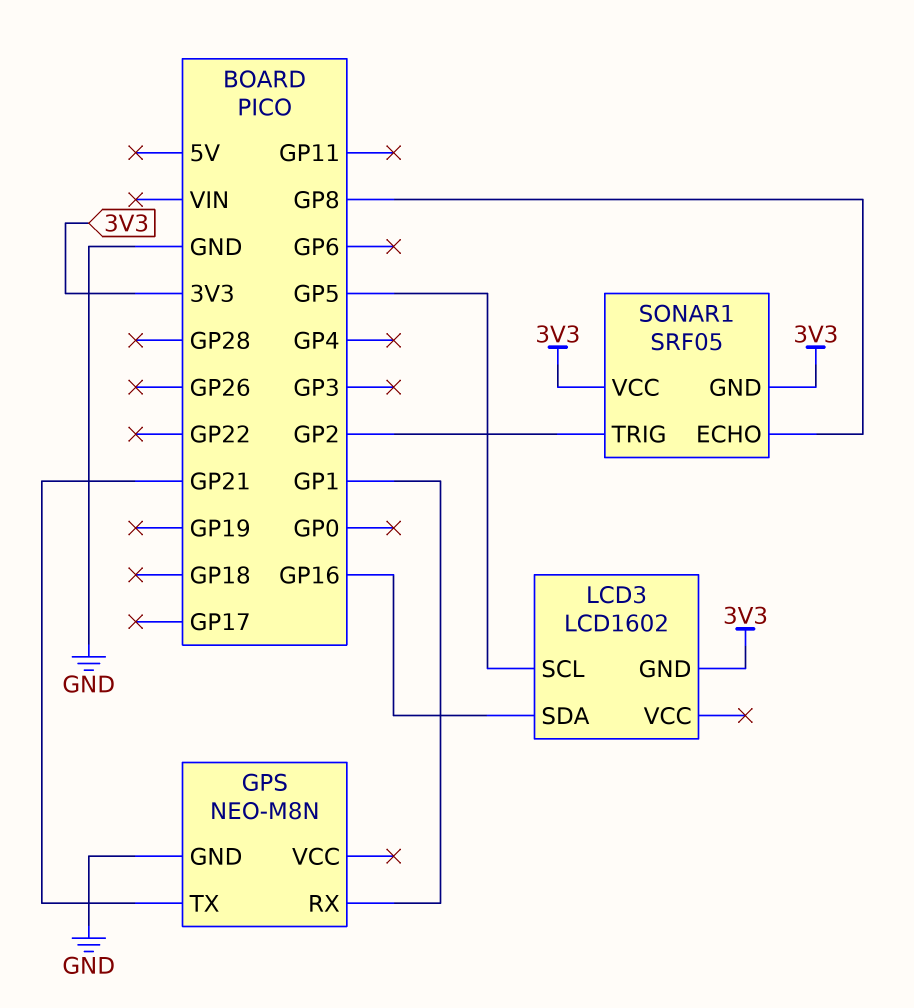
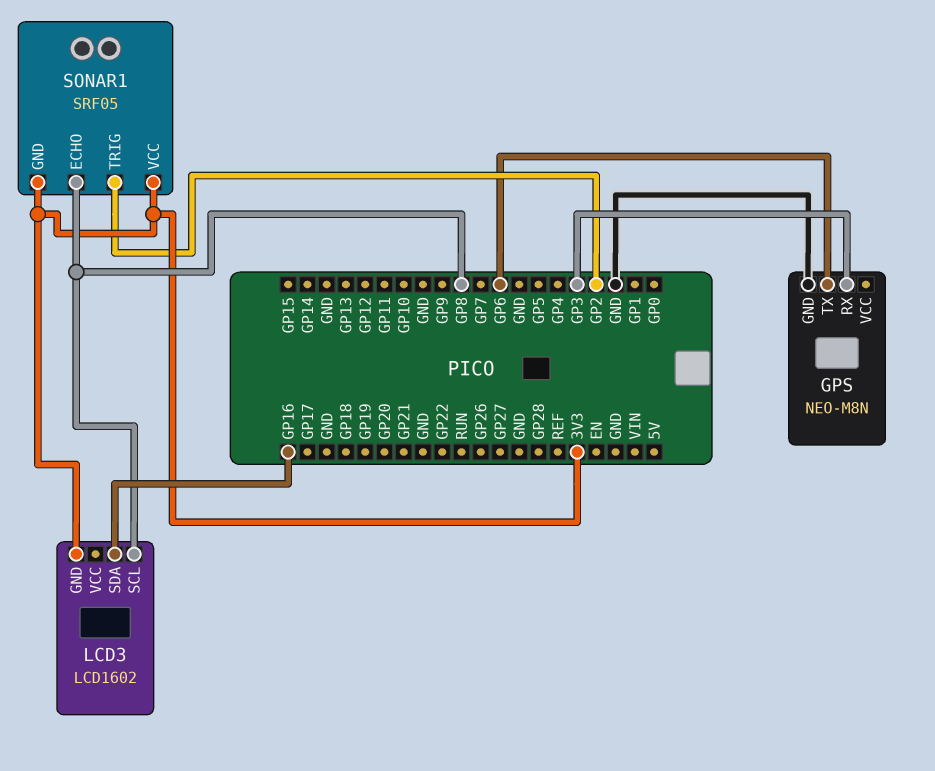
GPS pin RX: GP1 -> GP3
GPS pin TX: GP21 -> GP6
LCD3 pin SCL: GP5 -> GP8

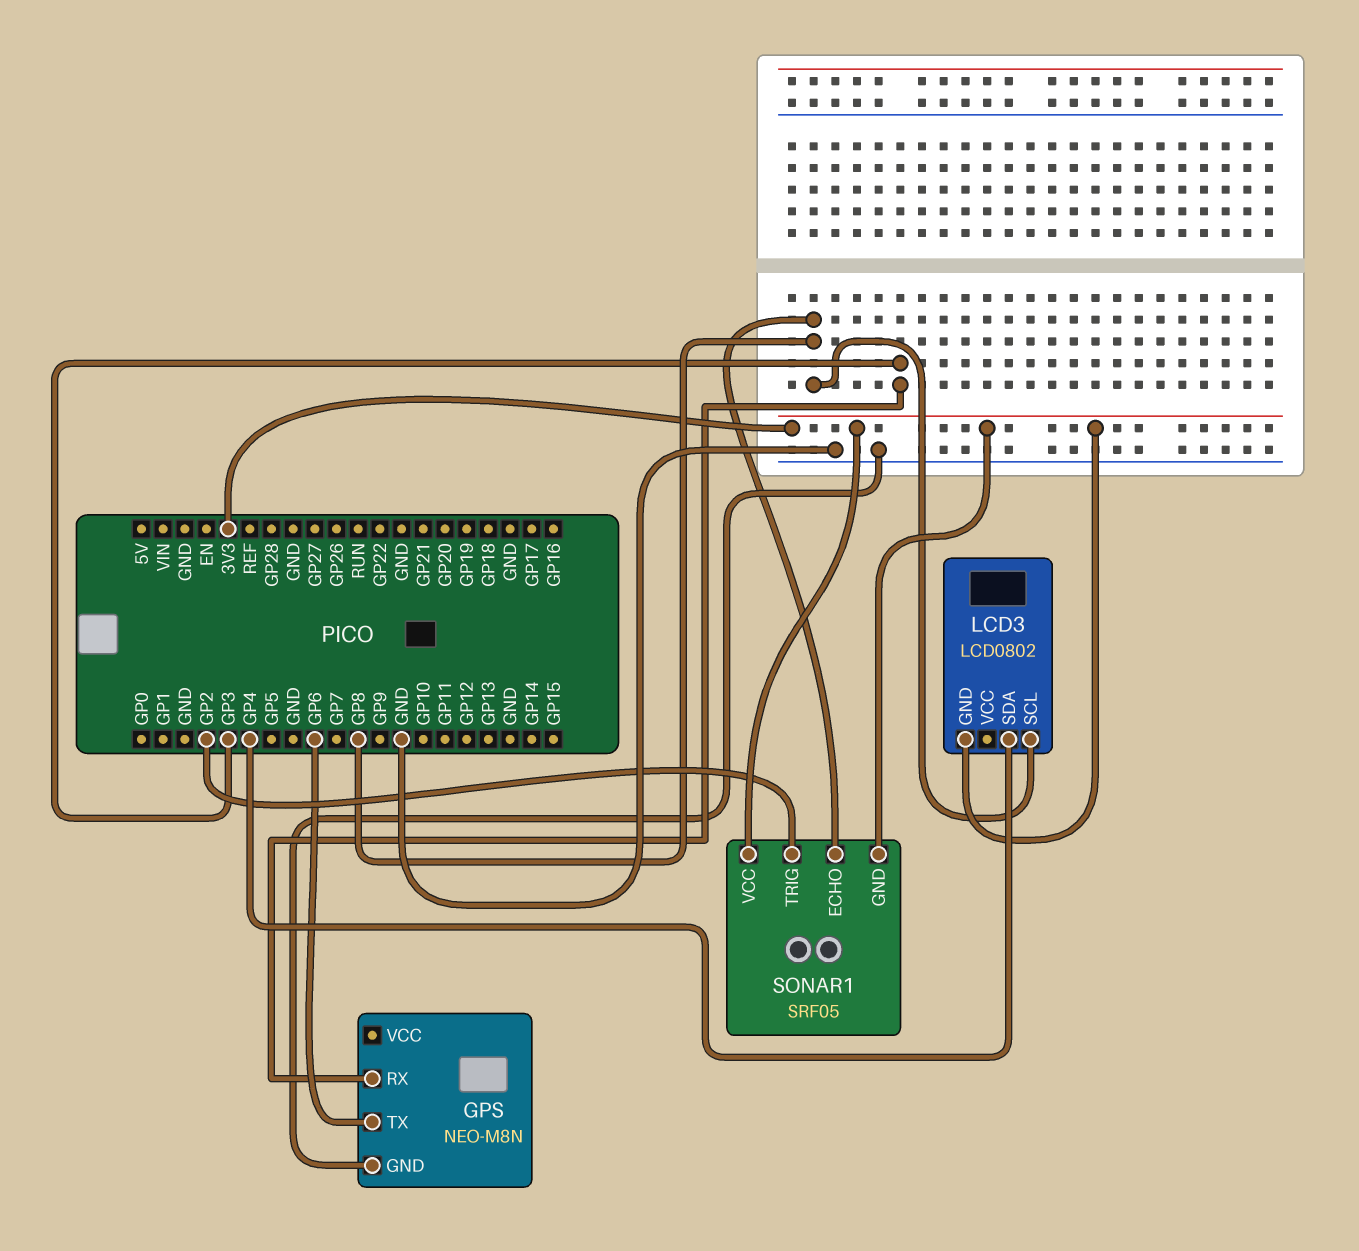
LCD3: LCD1602 -> LCD0802
LCD3 pin SDA: GP16 -> GP4

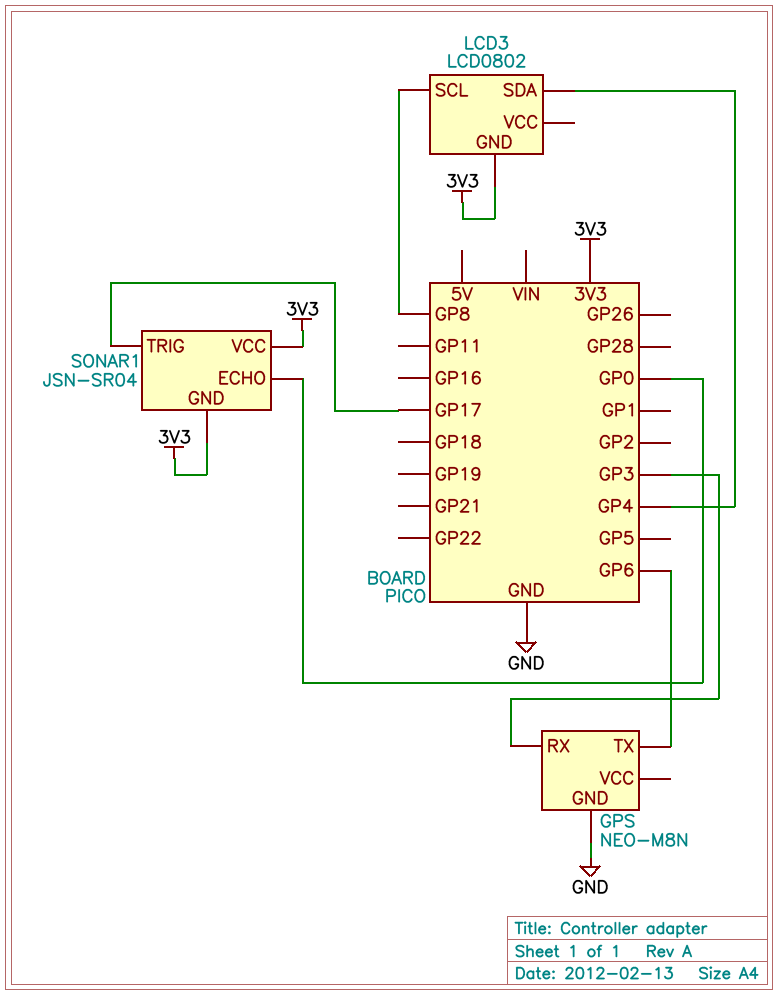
SONAR1: SRF05 -> JSN-SR04
SONAR1 pin ECHO: GP8 -> GP0
SONAR1 pin TRIG: GP2 -> GP17

